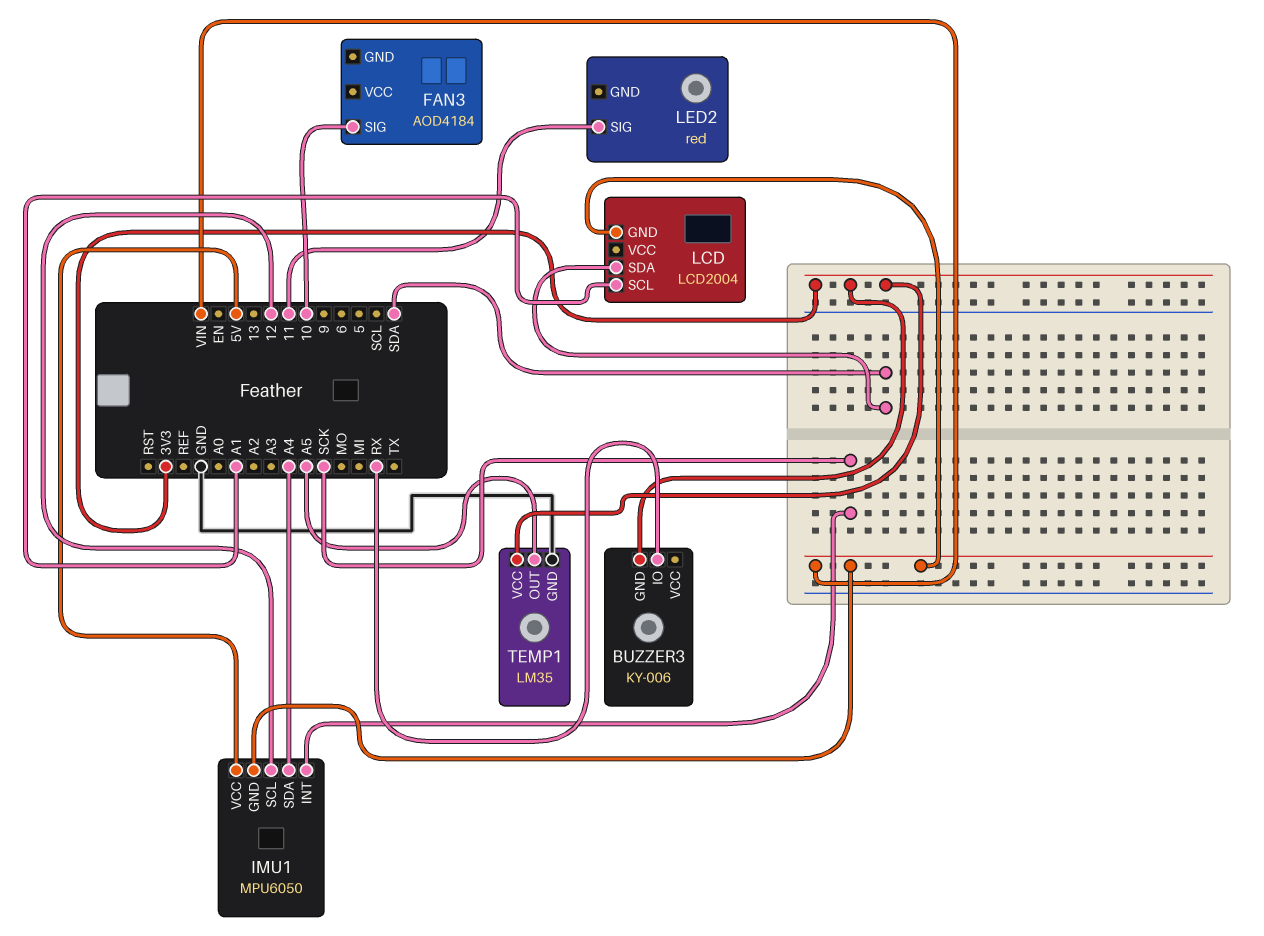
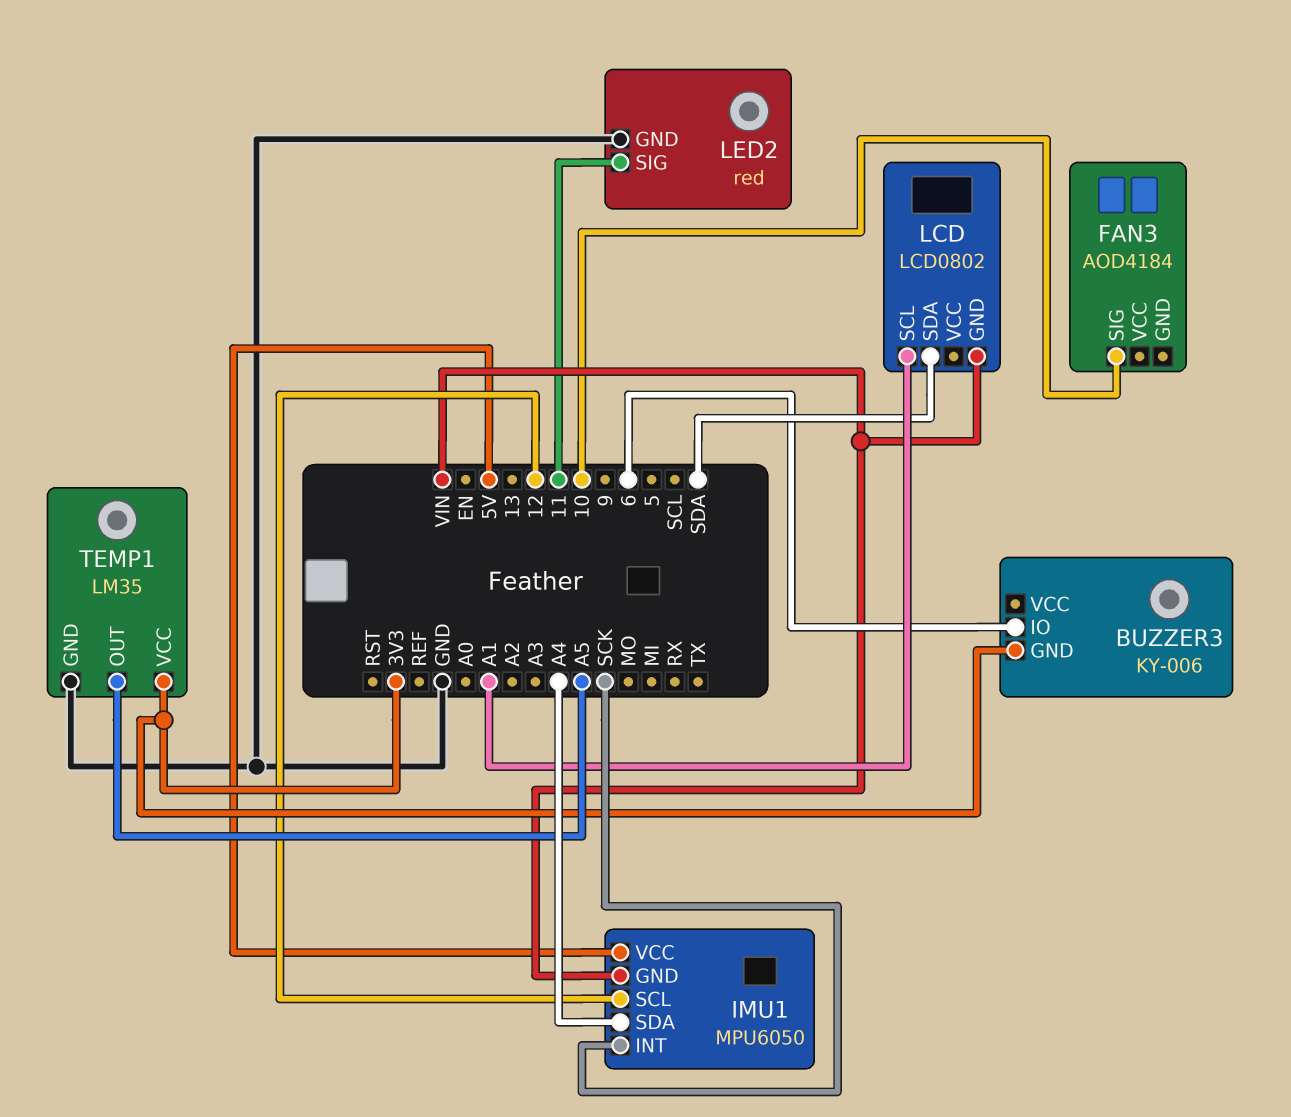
BUZZER3 pin IO: RX -> 6
LCD: LCD2004 -> LCD0802
LED2 pin GND: none -> GND

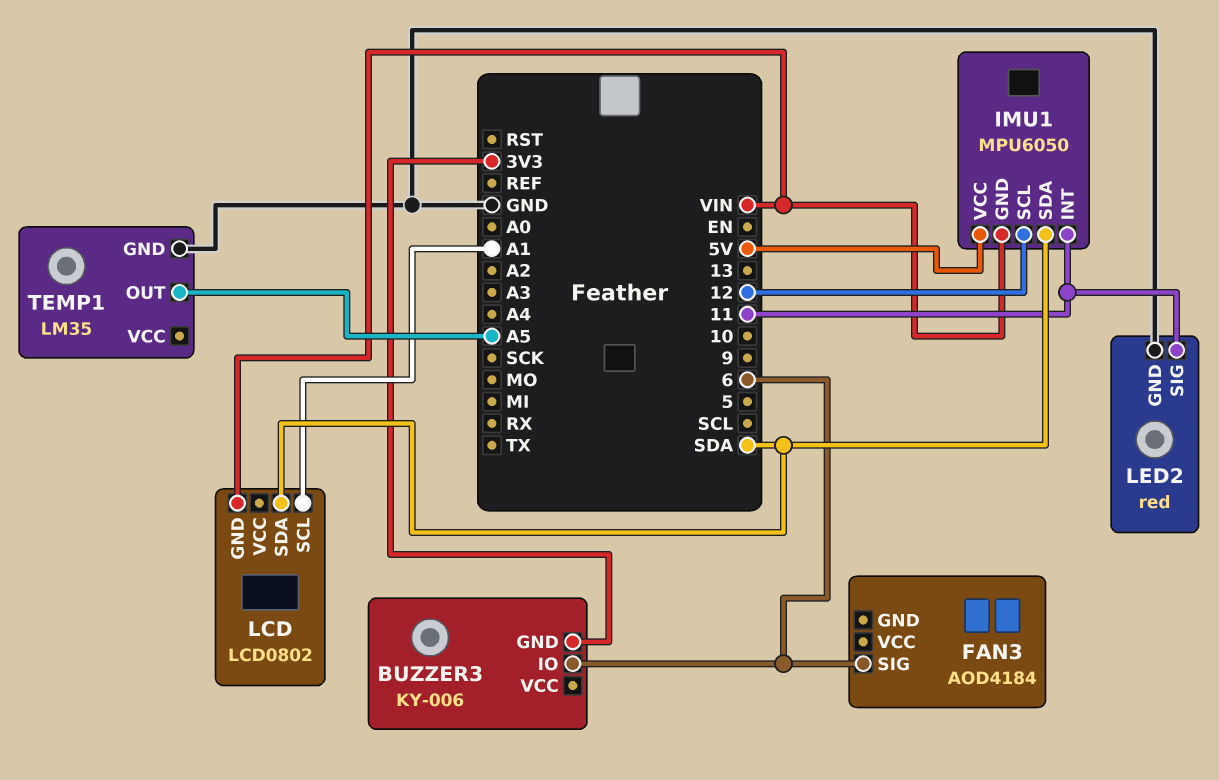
FAN3 pin SIG: 10 -> 6
IMU1 pin INT: SCK -> 11
IMU1 pin SDA: A4 -> SDA
TEMP1 pin VCC: 3V3 -> none

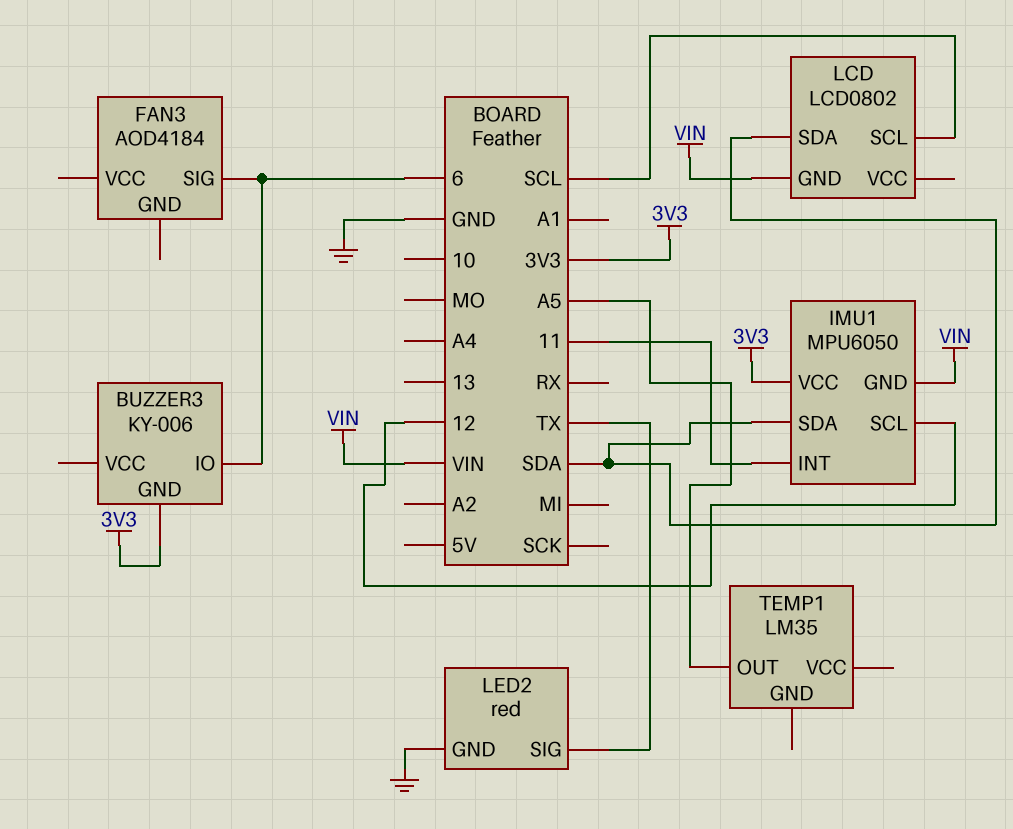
IMU1 pin VCC: 5V -> 3V3
LCD pin SCL: A1 -> SCL
LED2 pin SIG: 11 -> TX
TEMP1 pin GND: GND -> none

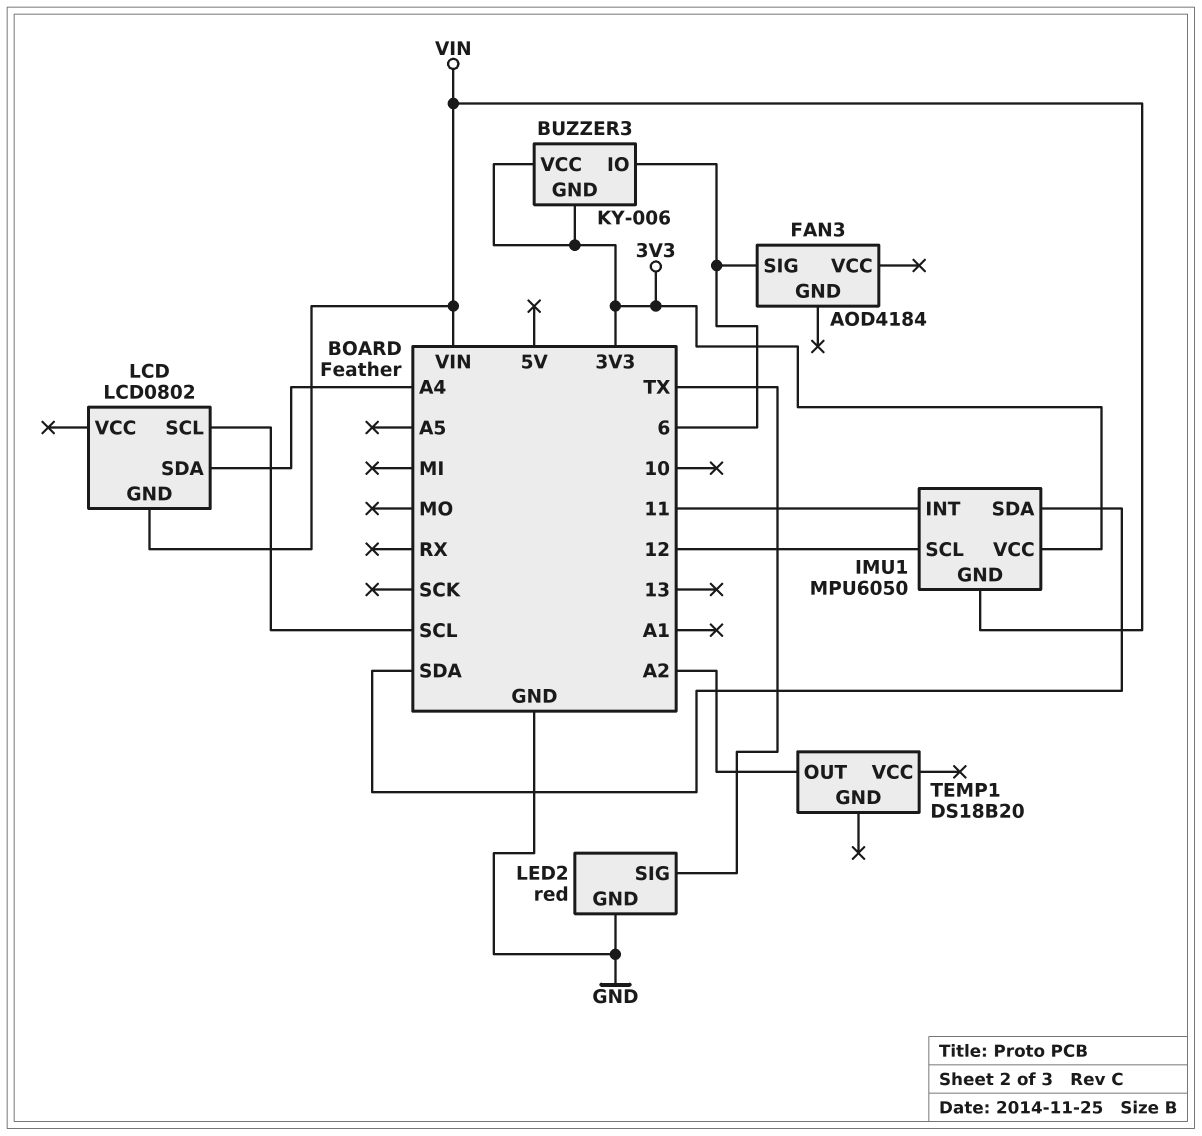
BUZZER3 pin VCC: none -> 3V3
LCD pin SDA: SDA -> A4
TEMP1: LM35 -> DS18B20
TEMP1 pin OUT: A5 -> A2

